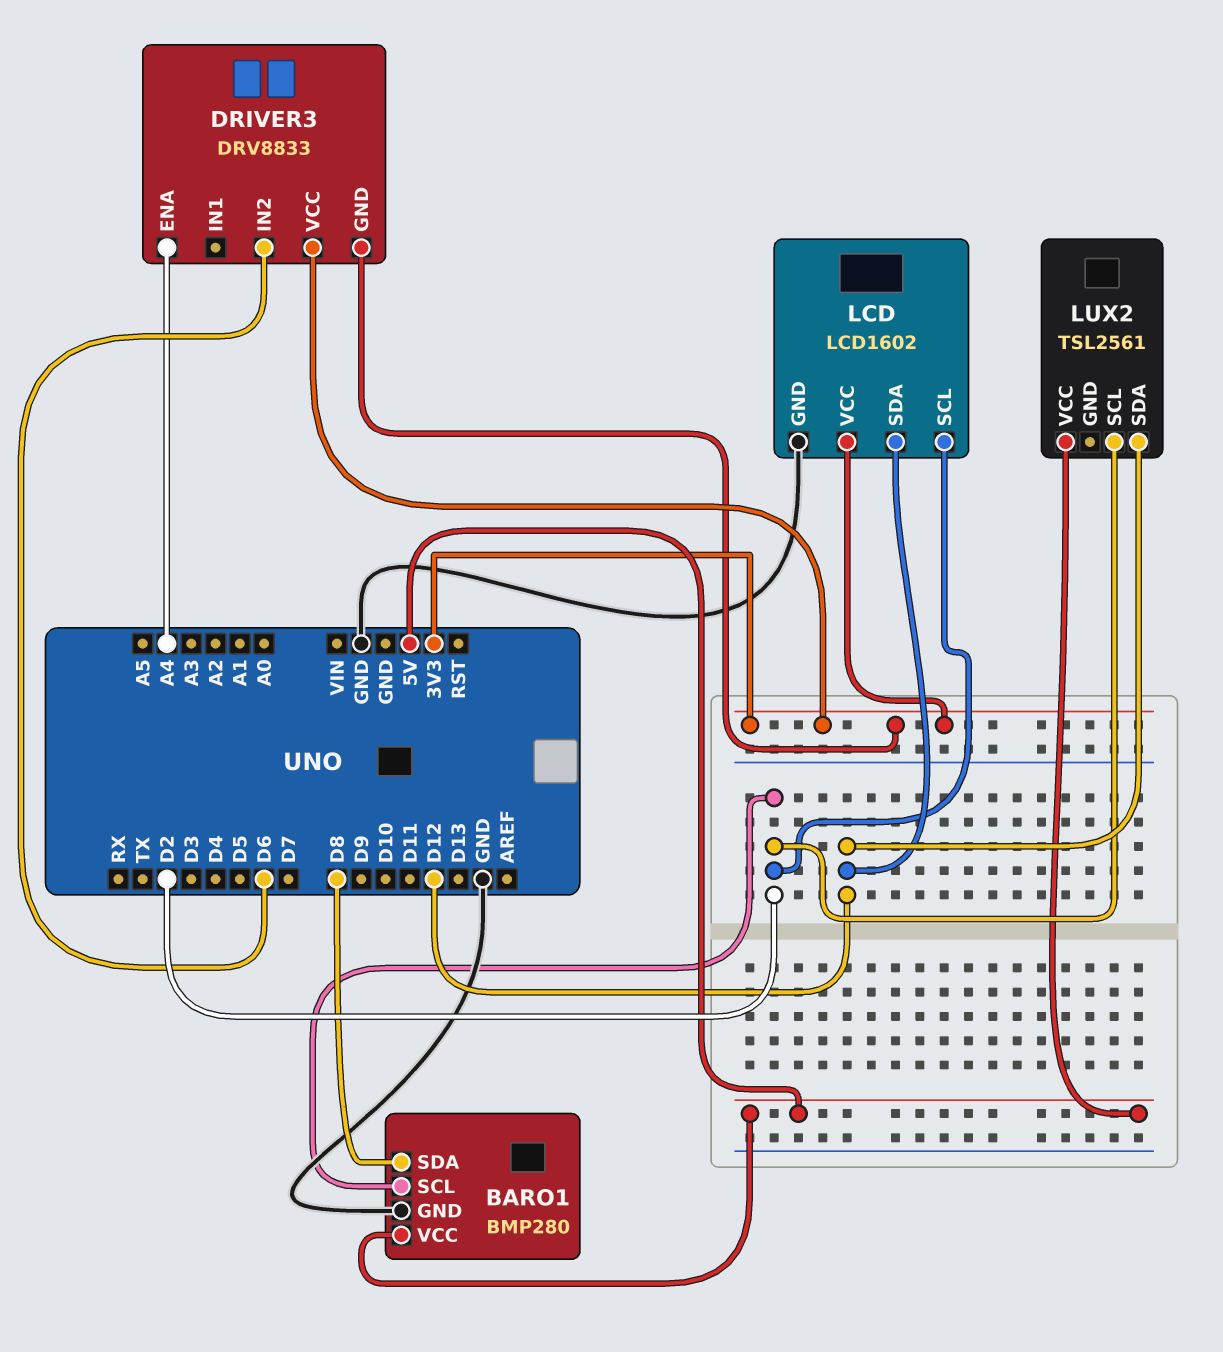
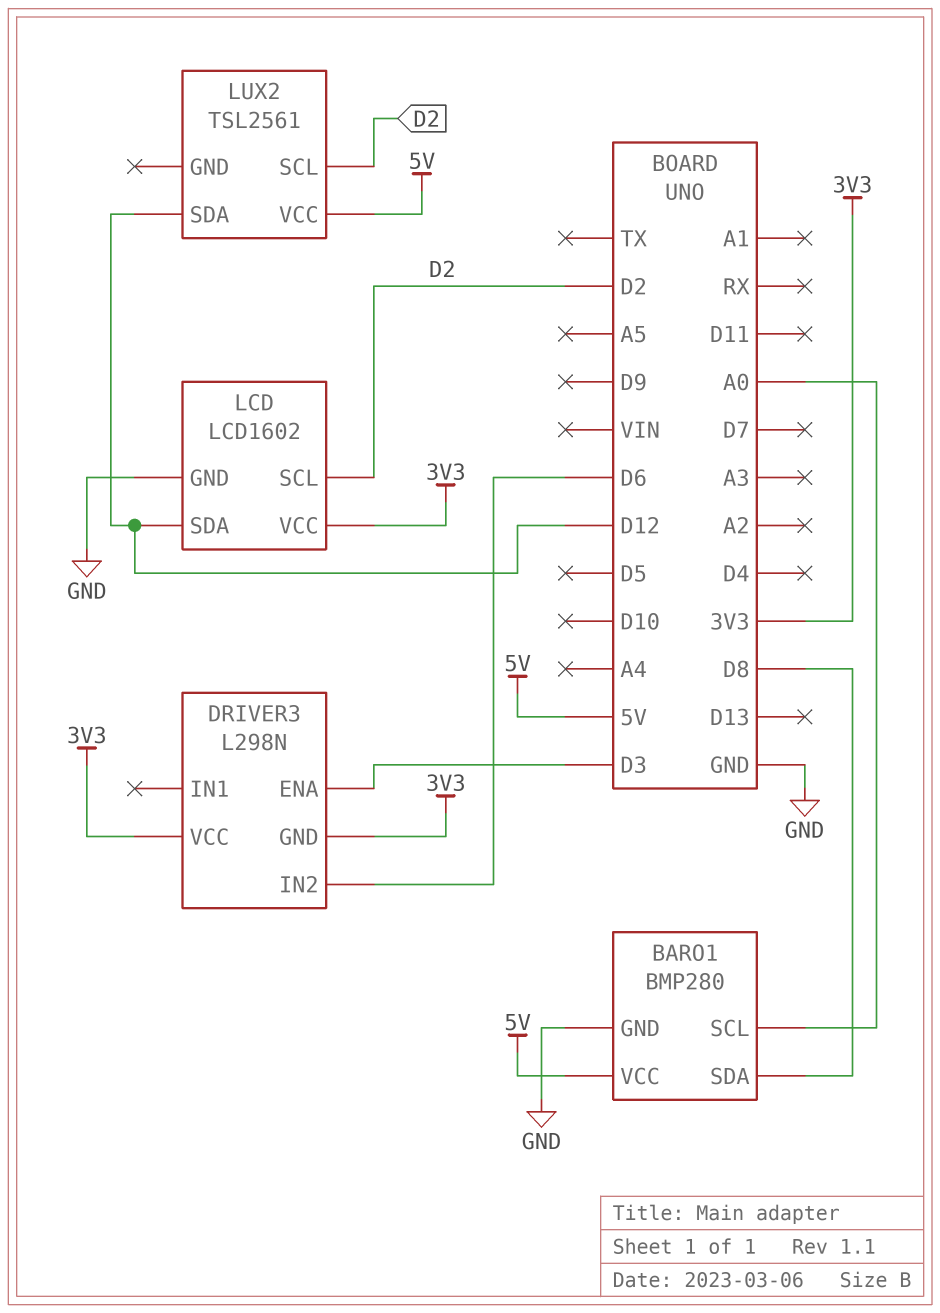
BARO1 pin SCL: D2 -> A0
DRIVER3: DRV8833 -> L298N
DRIVER3 pin ENA: A4 -> D3

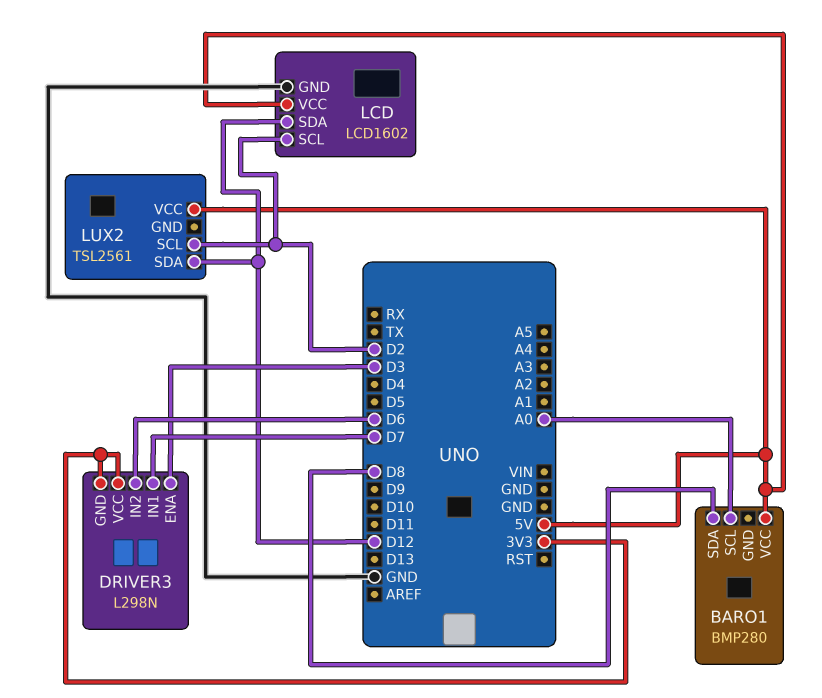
BARO1 pin GND: GND -> none
DRIVER3 pin IN1: none -> D7
LCD pin VCC: 3V3 -> 5V

